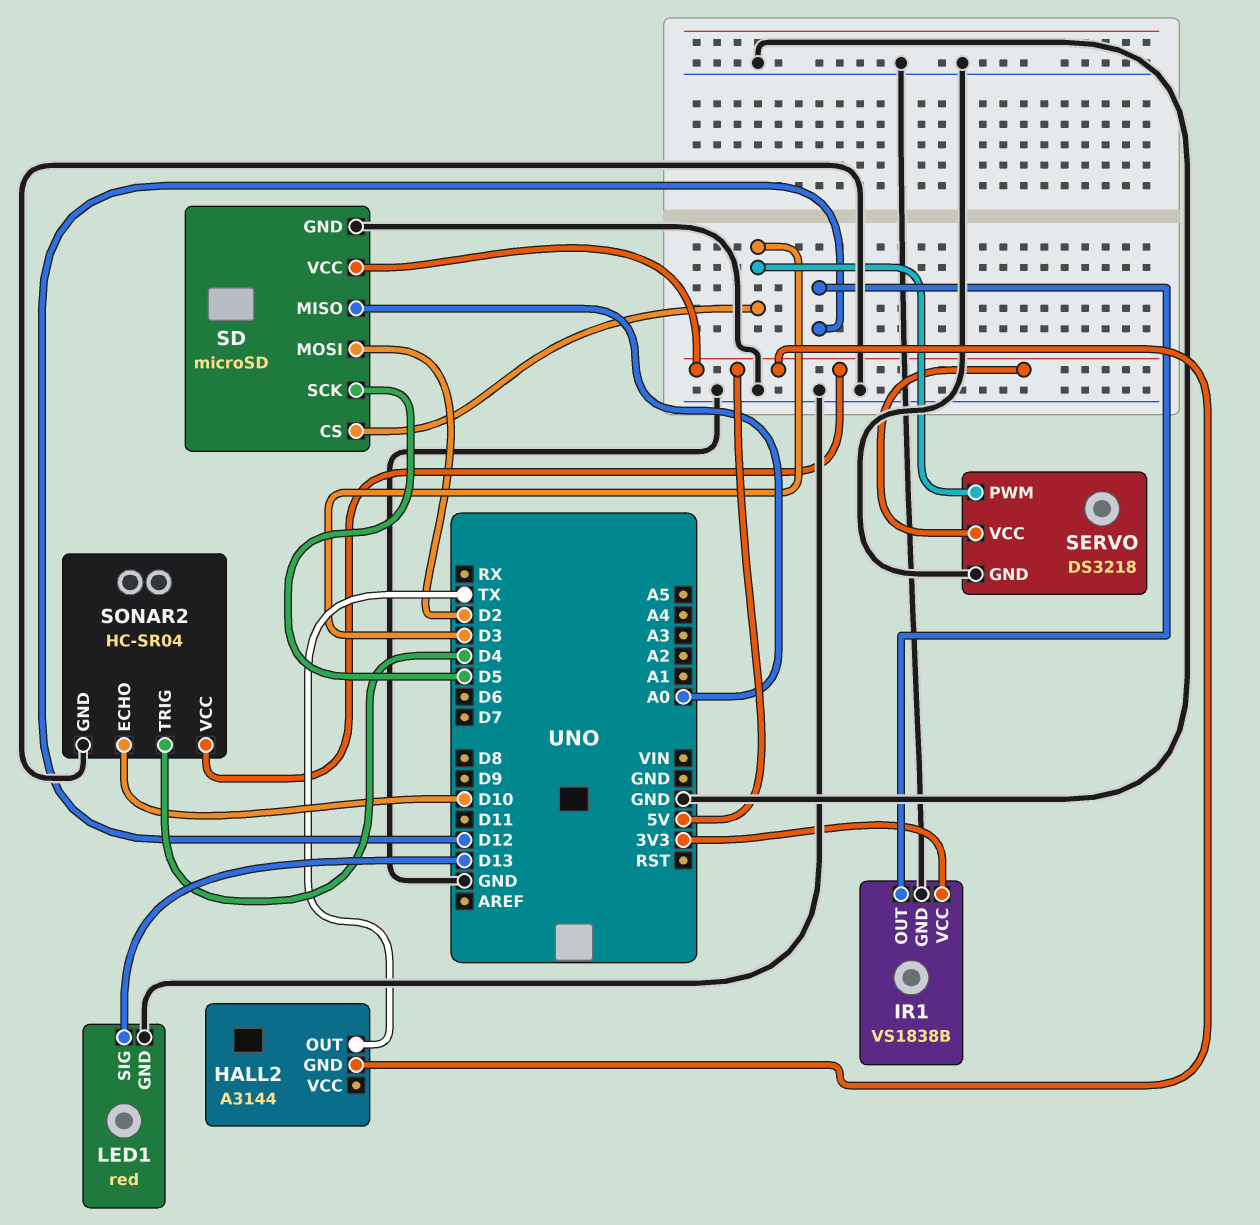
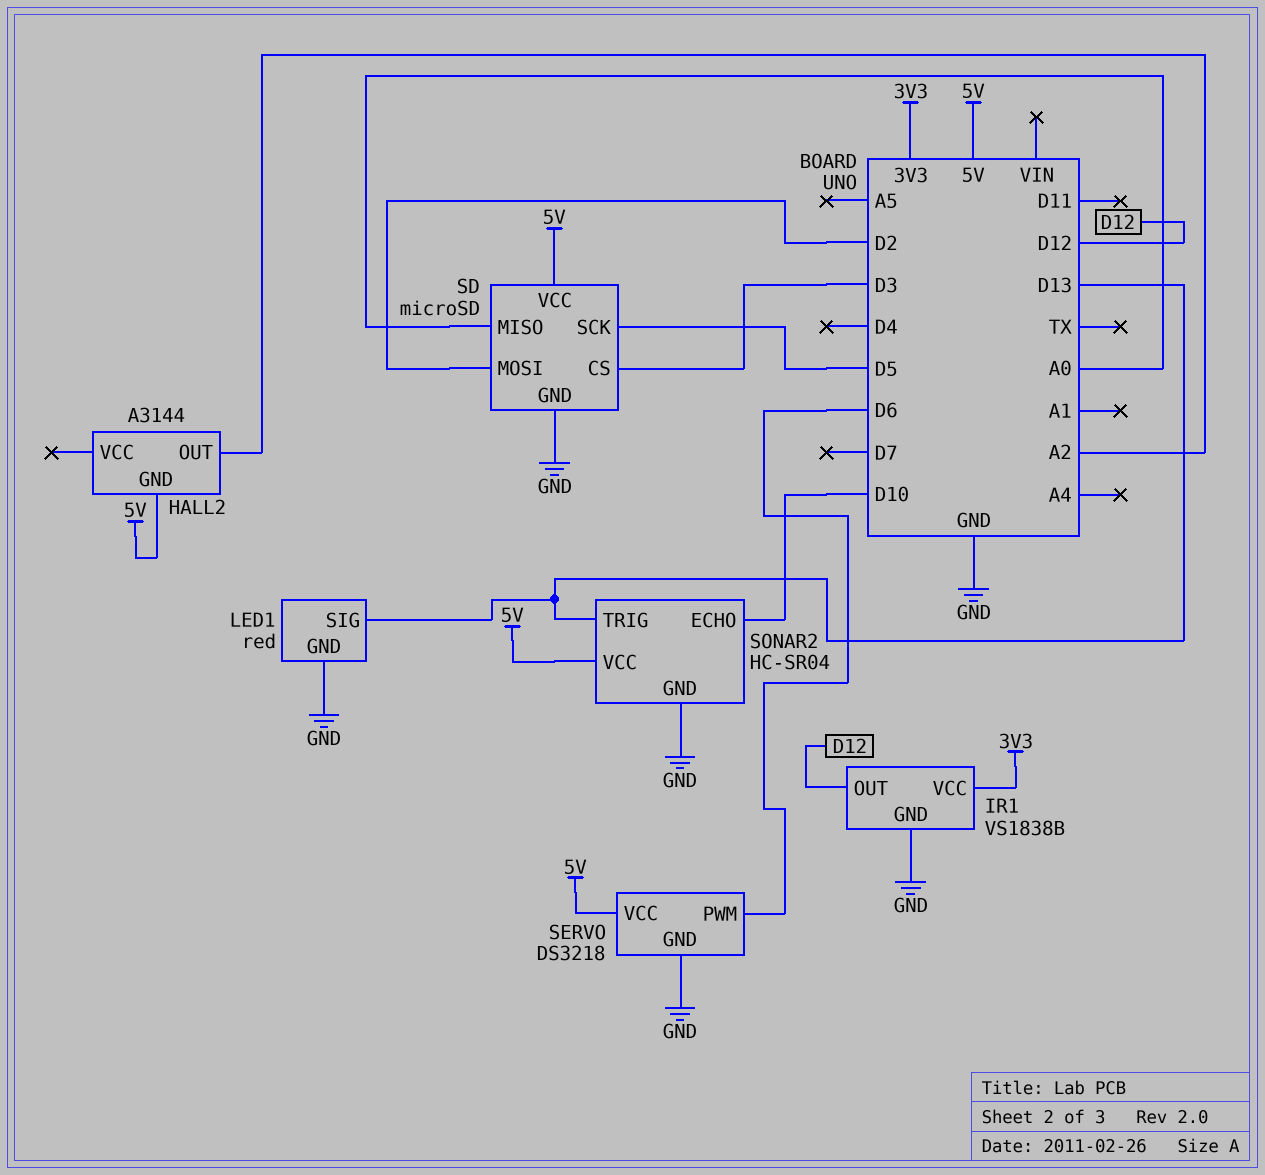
HALL2 pin OUT: TX -> A2
SERVO pin PWM: D3 -> D6
SONAR2 pin TRIG: D4 -> D13

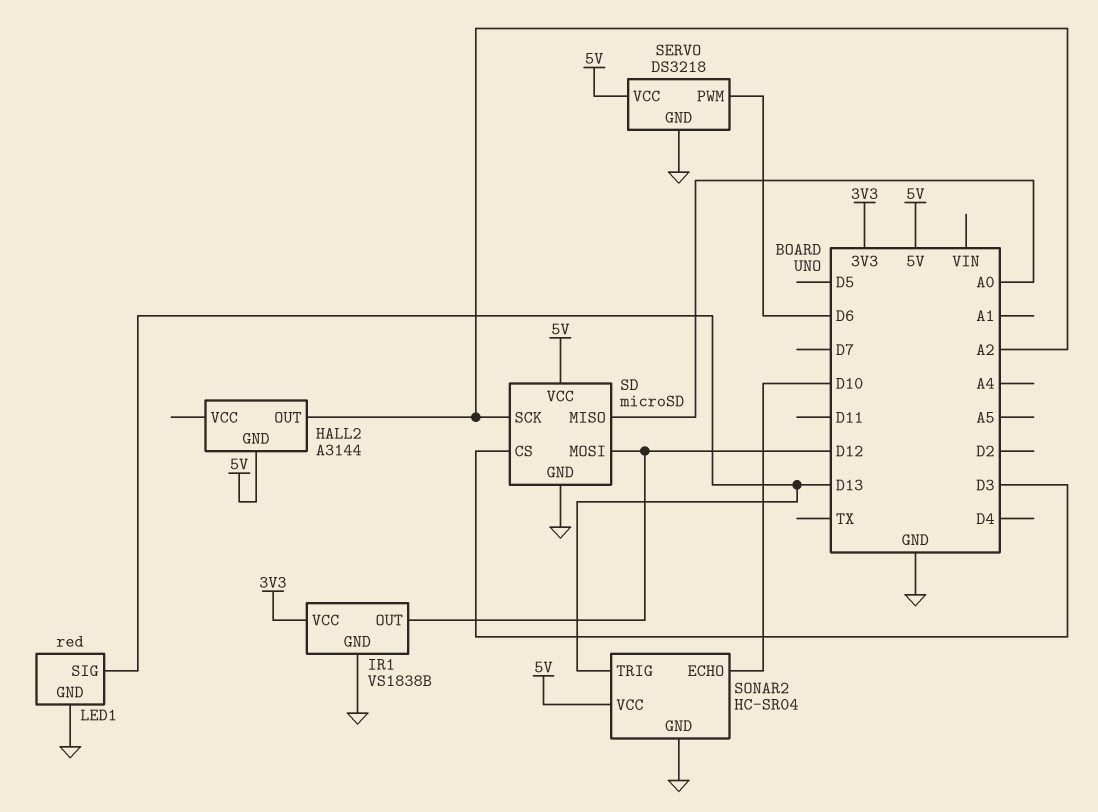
SD pin MOSI: D2 -> D12
SD pin SCK: D5 -> A2

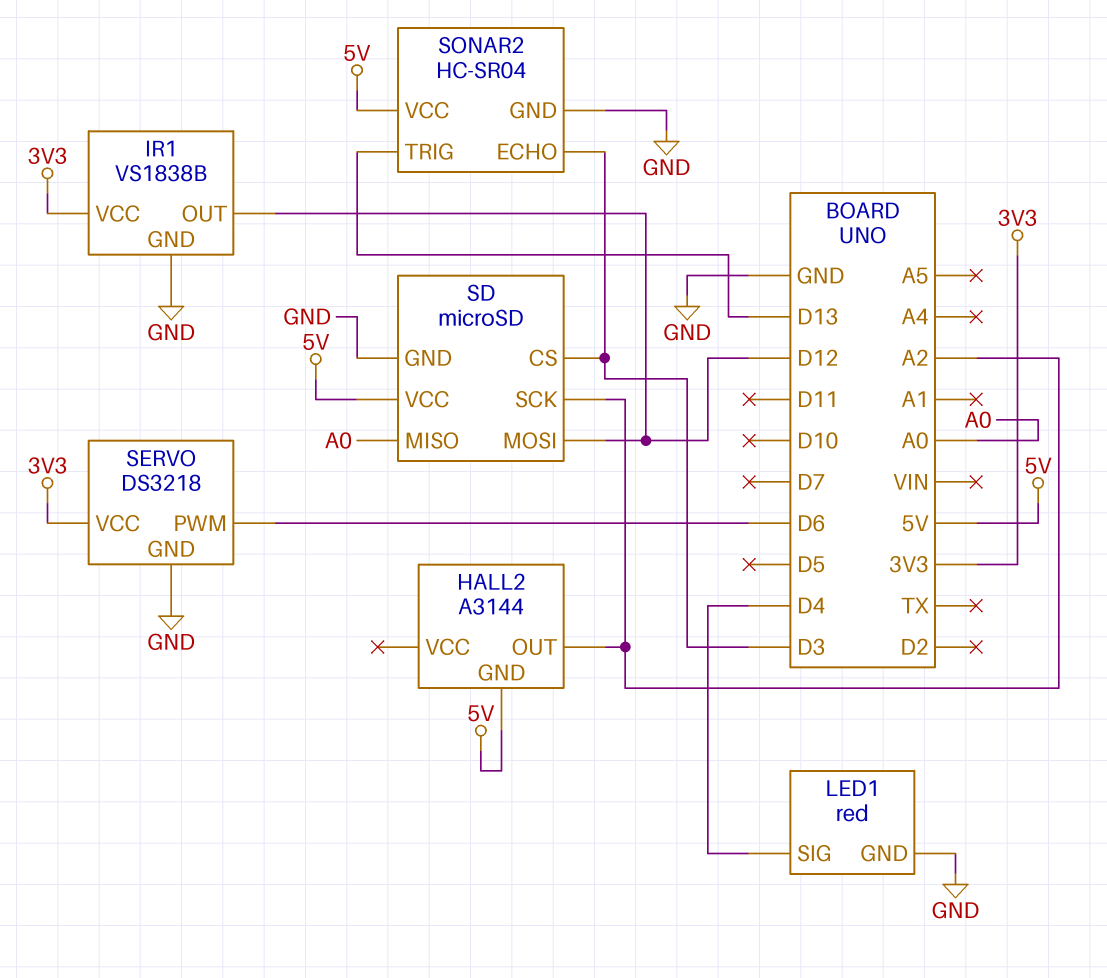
LED1 pin SIG: D13 -> D4
SERVO pin VCC: 5V -> 3V3
SONAR2 pin ECHO: D10 -> D3

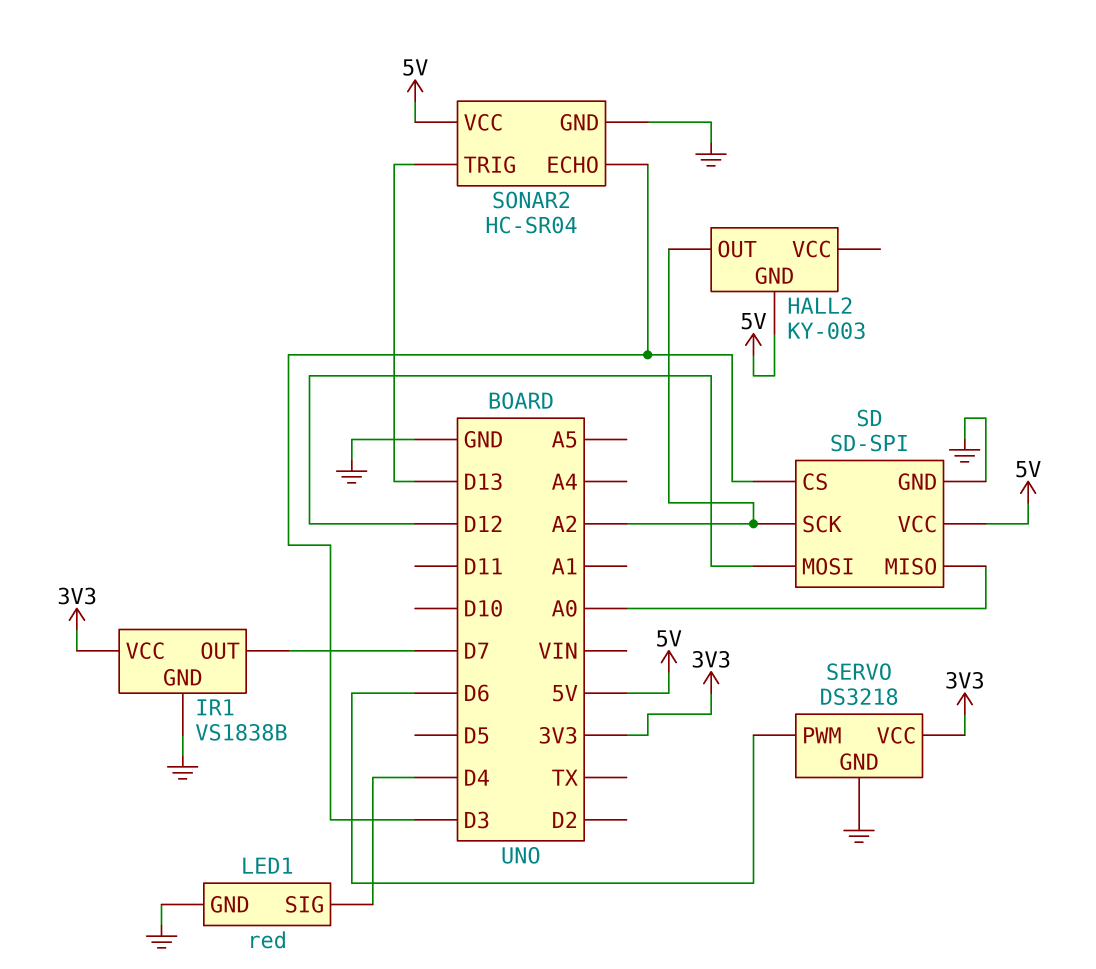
HALL2: A3144 -> KY-003
IR1 pin OUT: D12 -> D7
SD: microSD -> SD-SPI

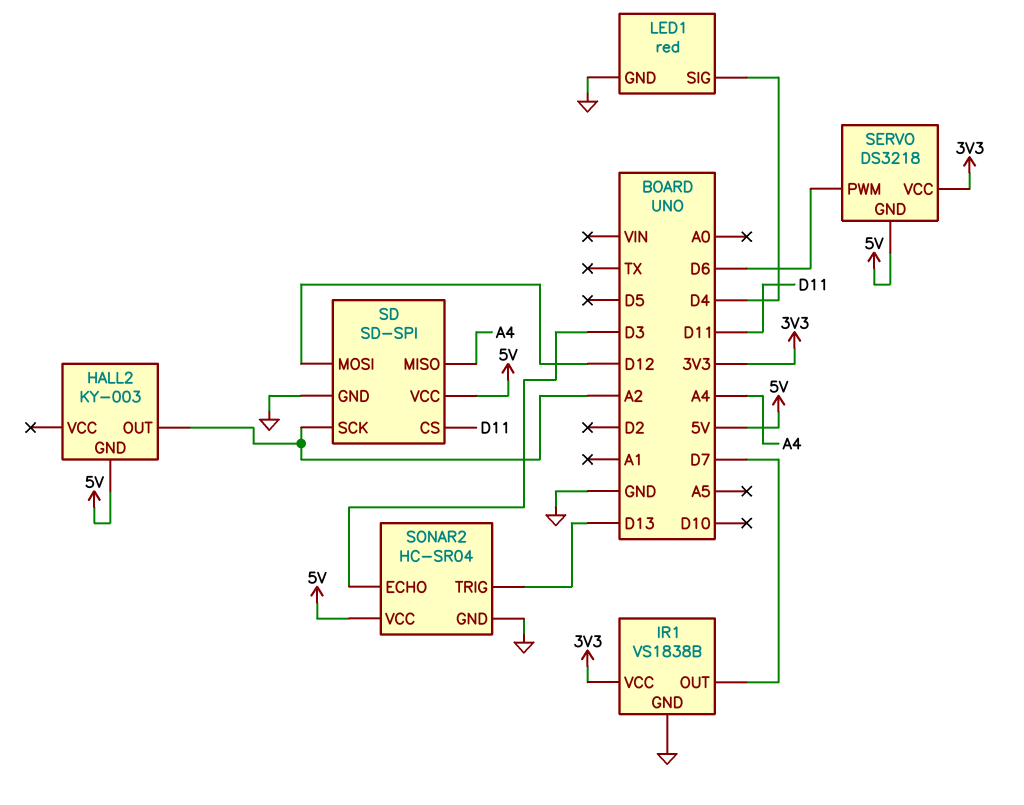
SD pin CS: D3 -> D11
SD pin MISO: A0 -> A4
SERVO pin GND: GND -> 5V

